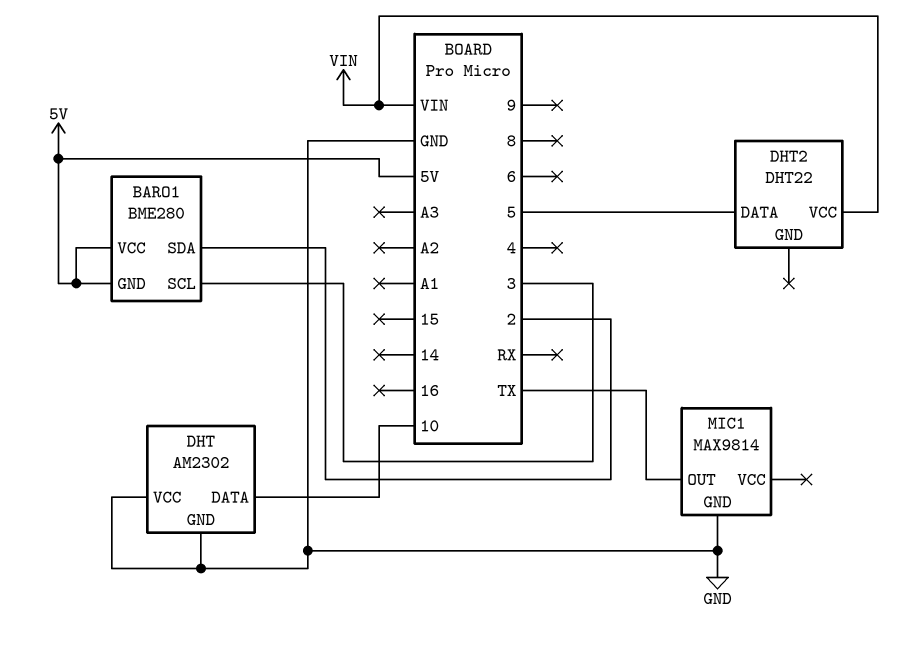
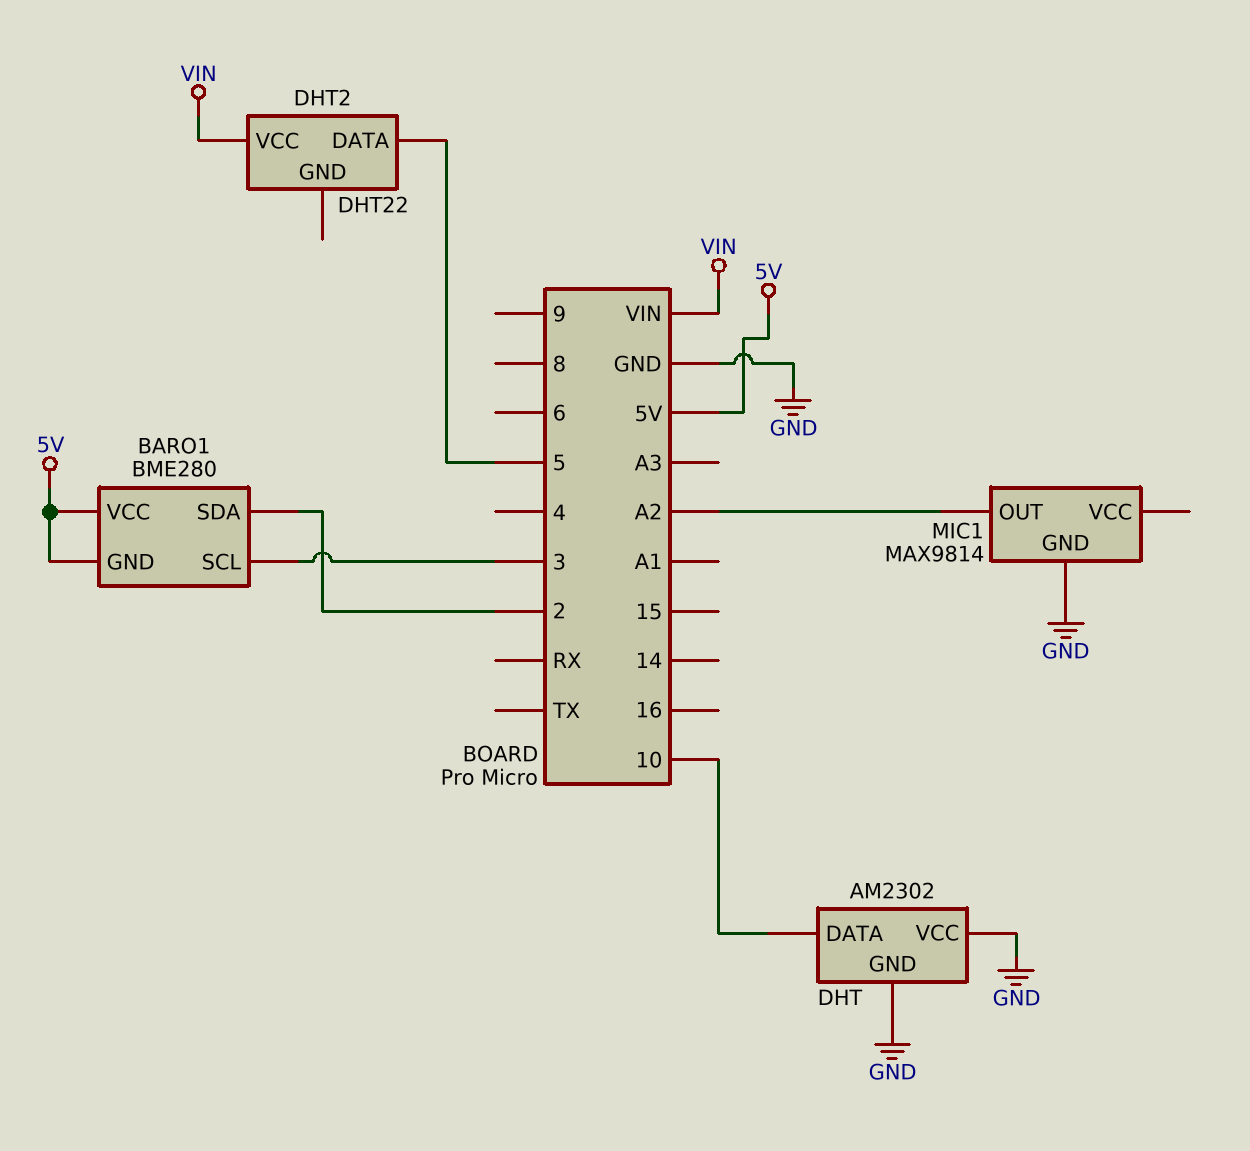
MIC1 pin OUT: TX -> A2

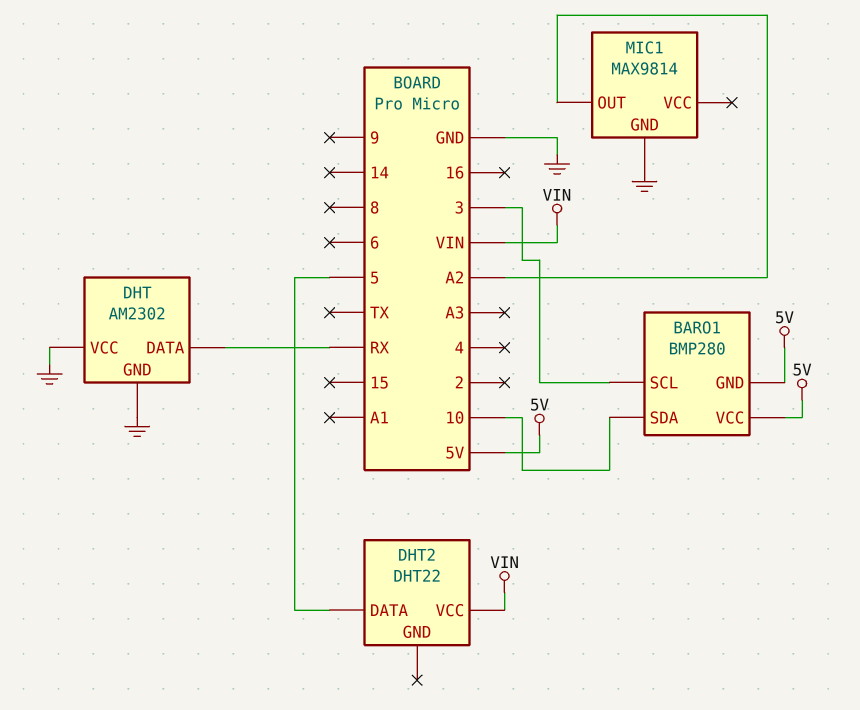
BARO1: BME280 -> BMP280
BARO1 pin SDA: 2 -> 10
DHT pin DATA: 10 -> RX

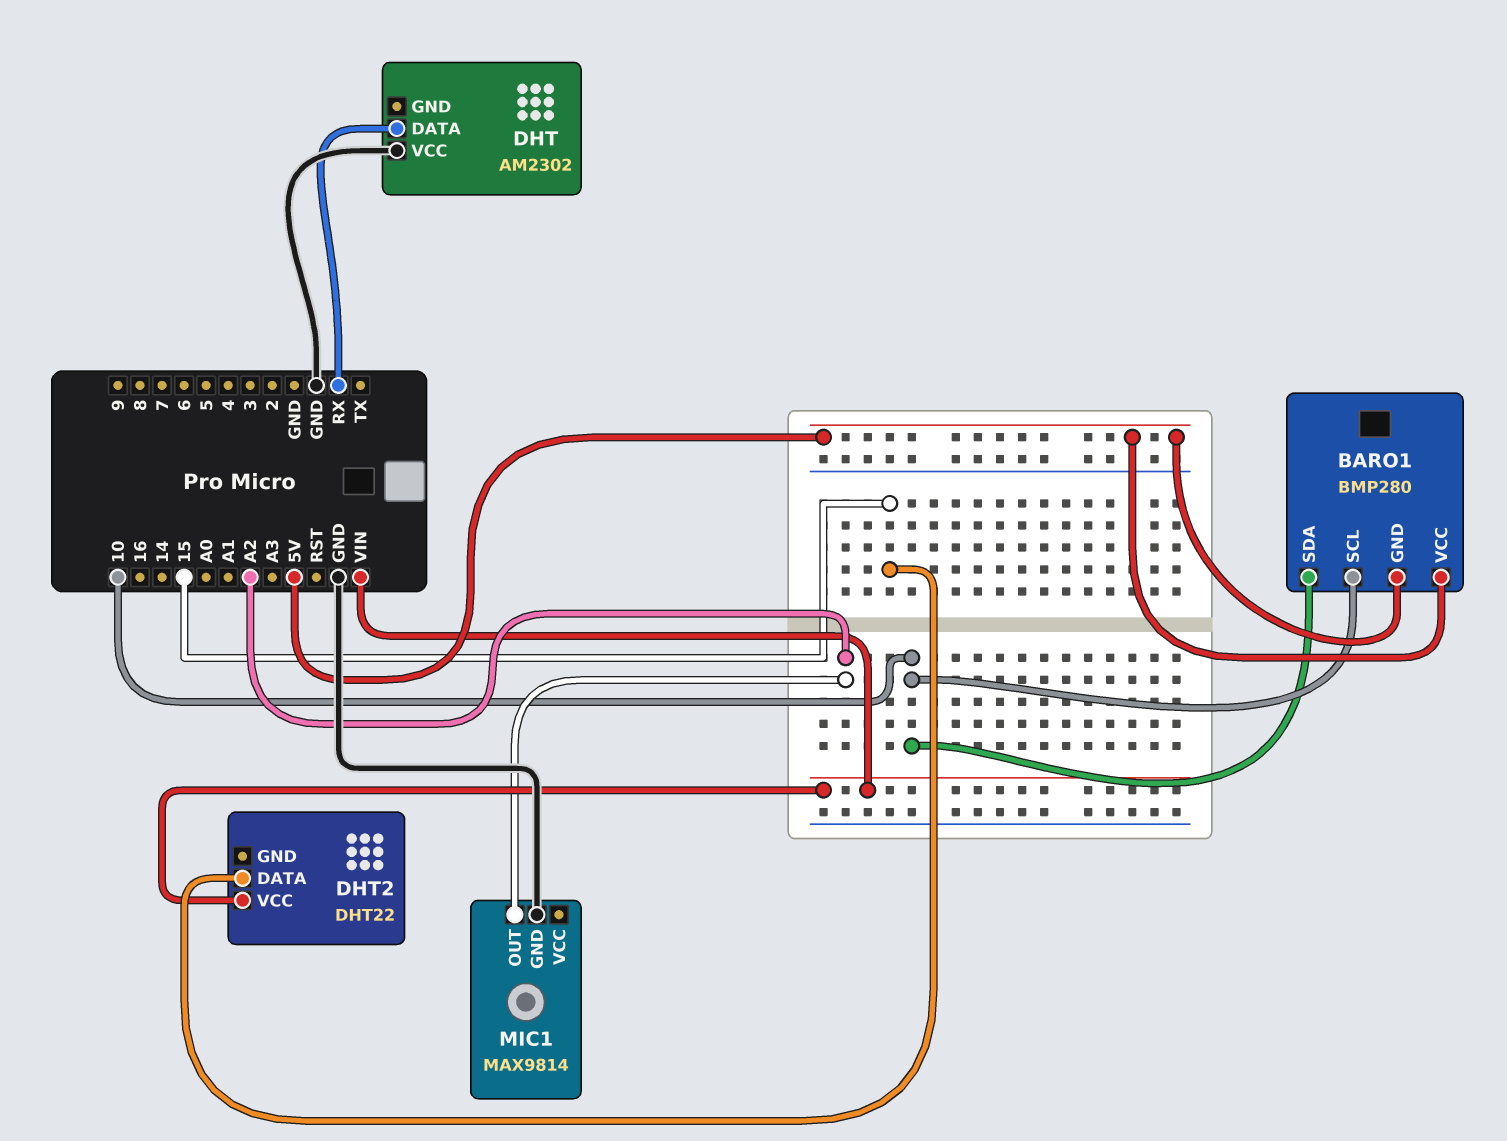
BARO1 pin SCL: 3 -> 10
DHT pin GND: GND -> none
DHT2 pin DATA: 5 -> 15

